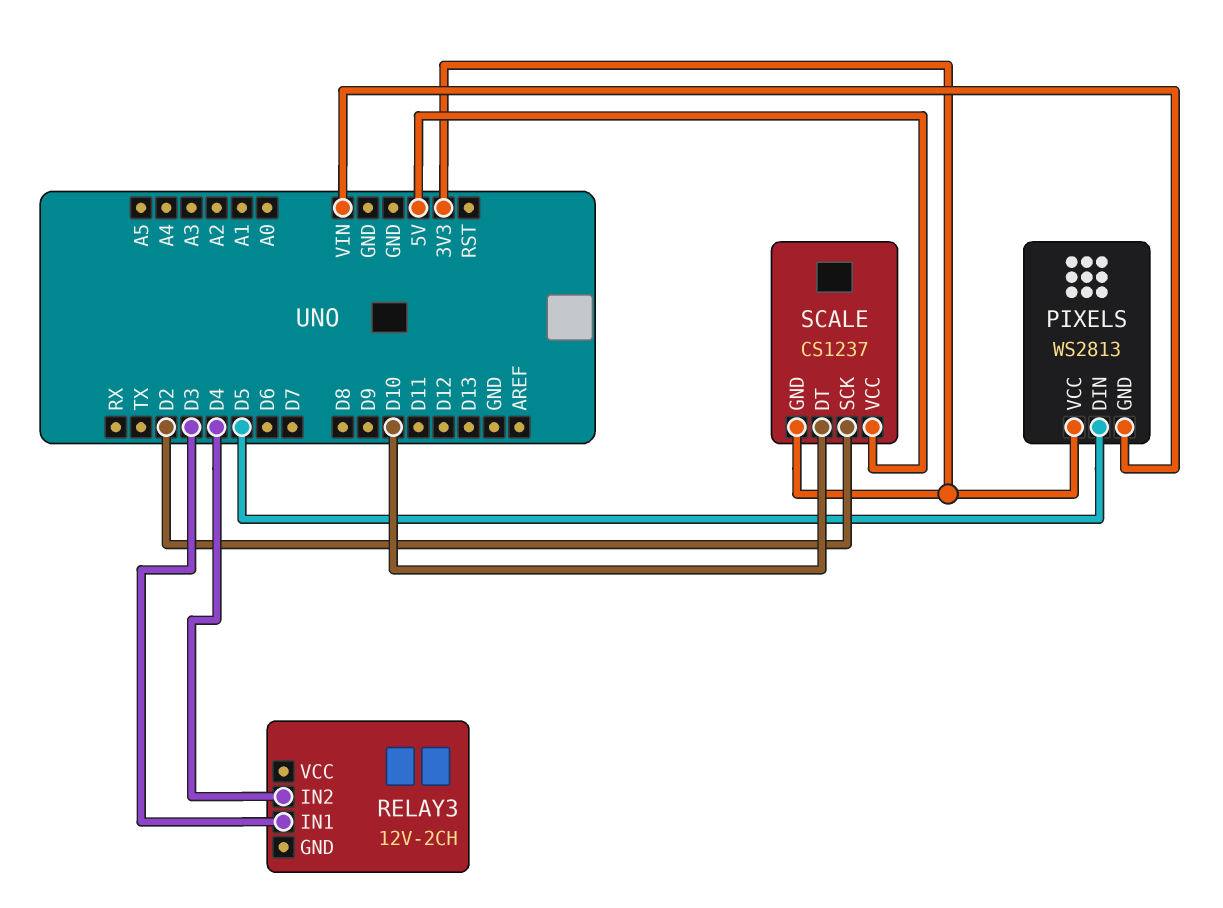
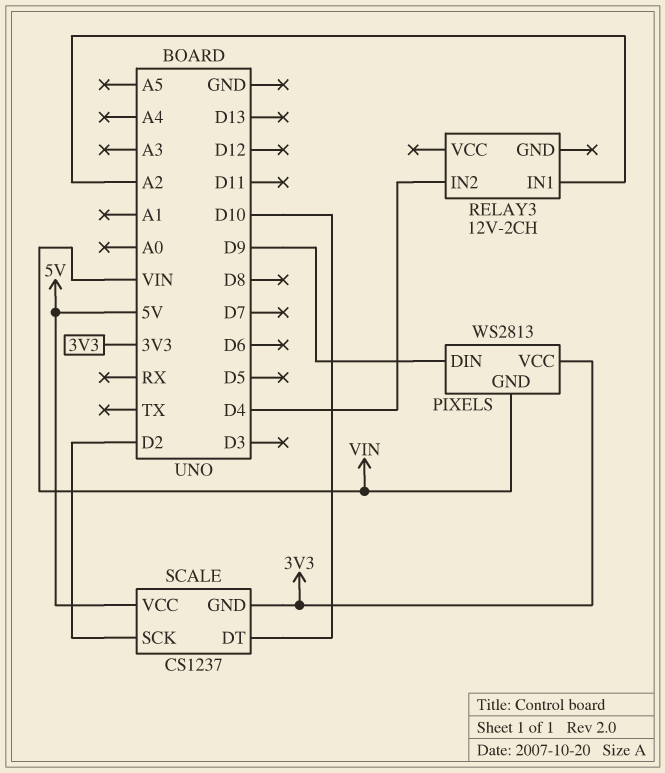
PIXELS pin DIN: D5 -> D9
RELAY3 pin IN1: D3 -> A2

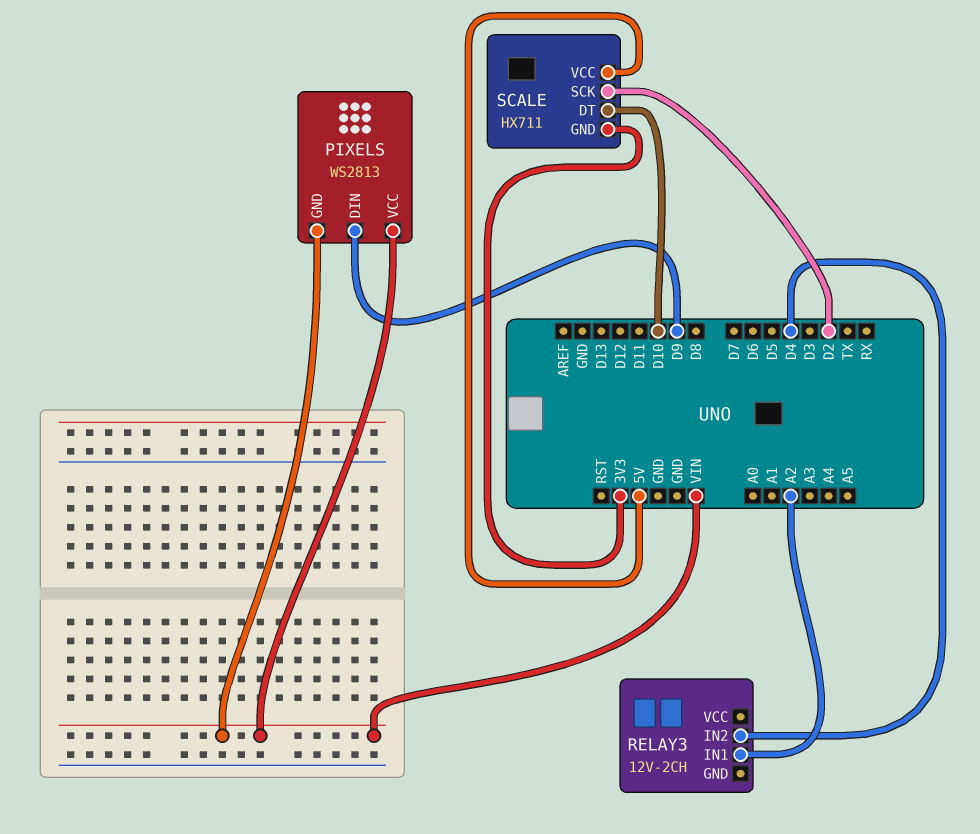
PIXELS pin VCC: 3V3 -> VIN
SCALE: CS1237 -> HX711

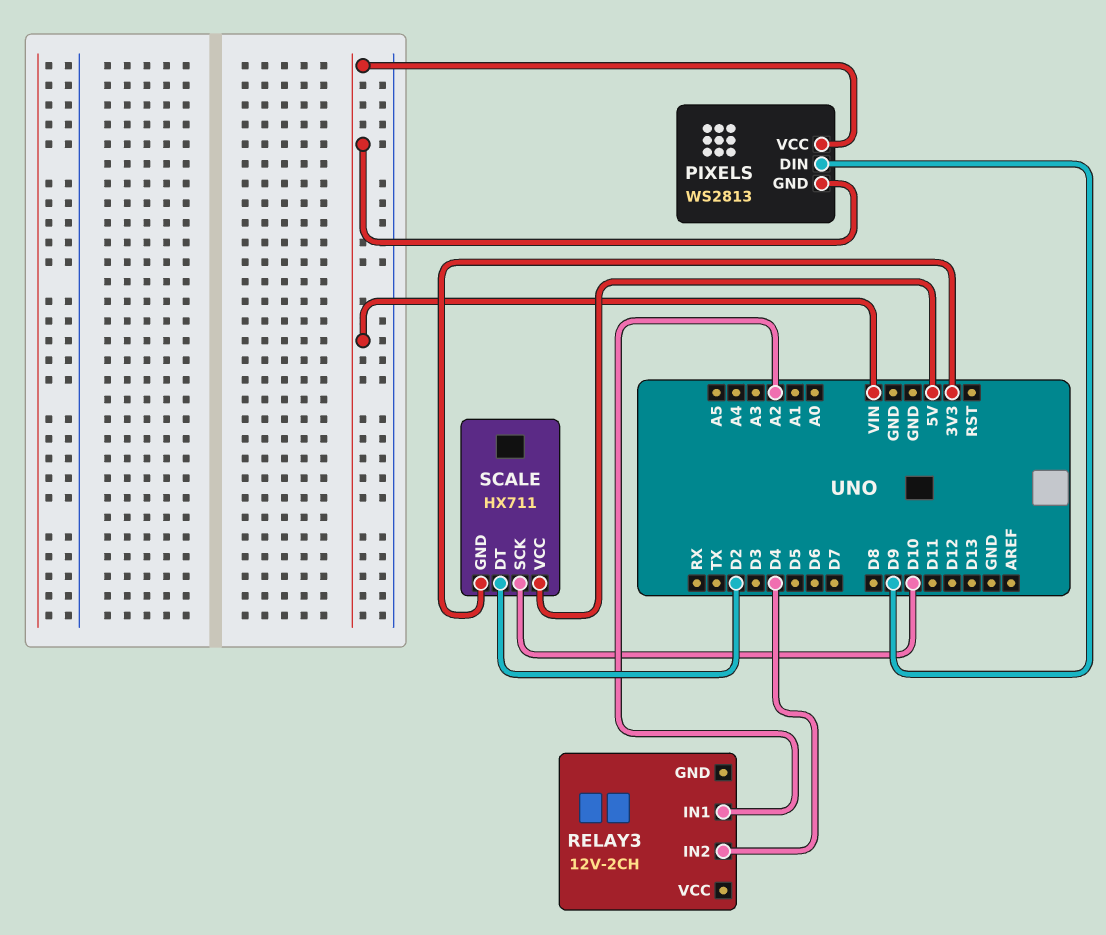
SCALE pin DT: D10 -> D2
SCALE pin SCK: D2 -> D10

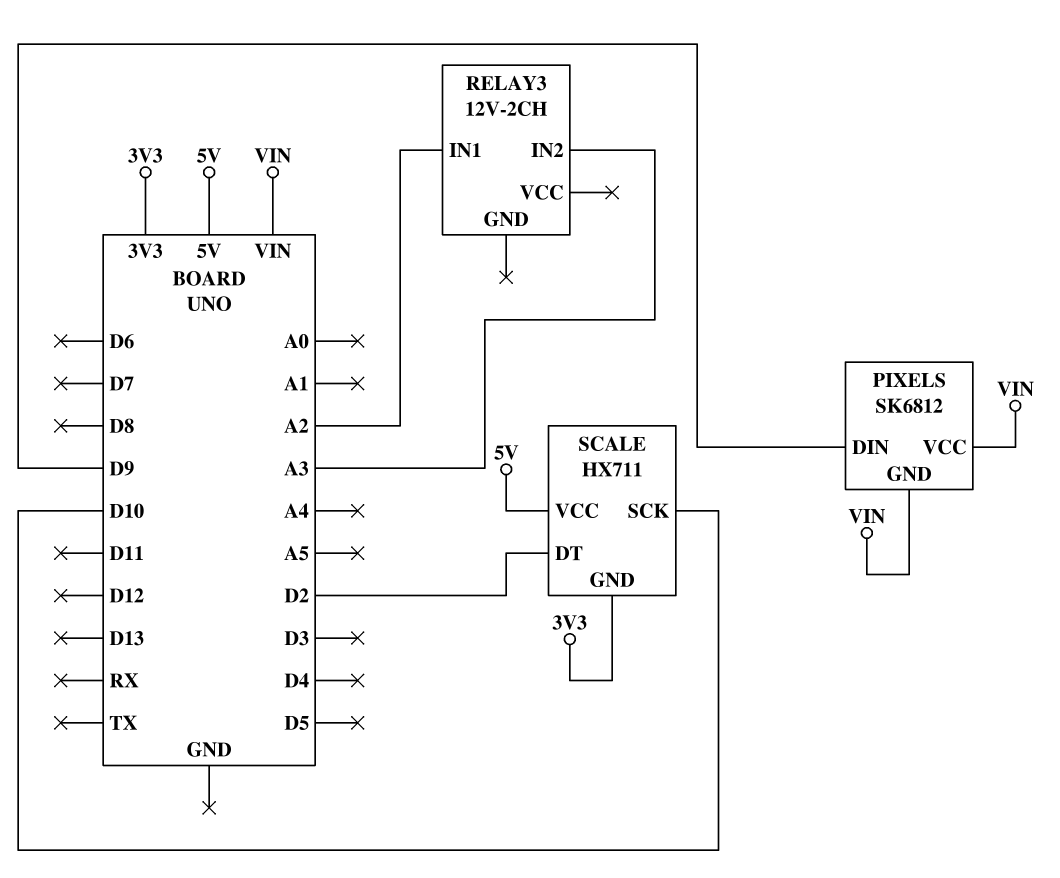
PIXELS: WS2813 -> SK6812
RELAY3 pin IN2: D4 -> A3

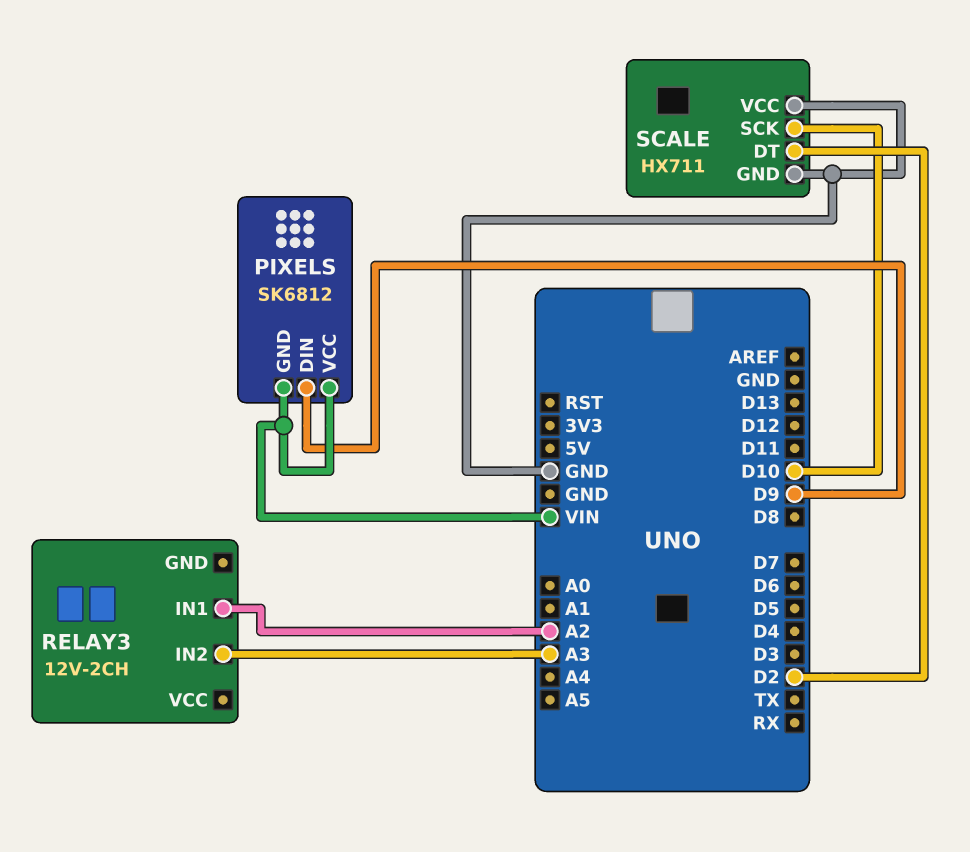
SCALE pin GND: 3V3 -> GND
SCALE pin VCC: 5V -> GND

